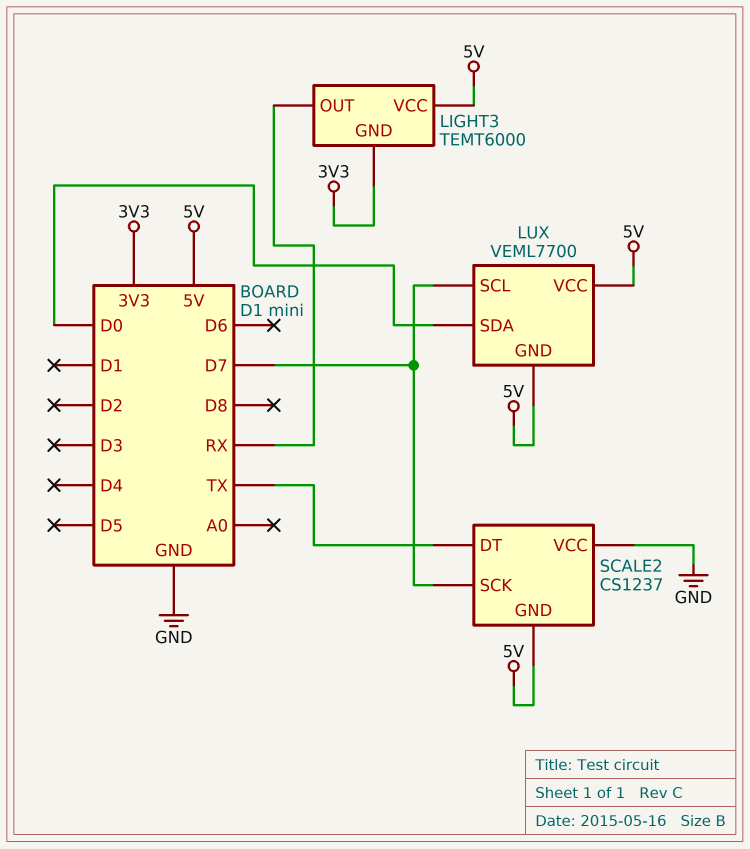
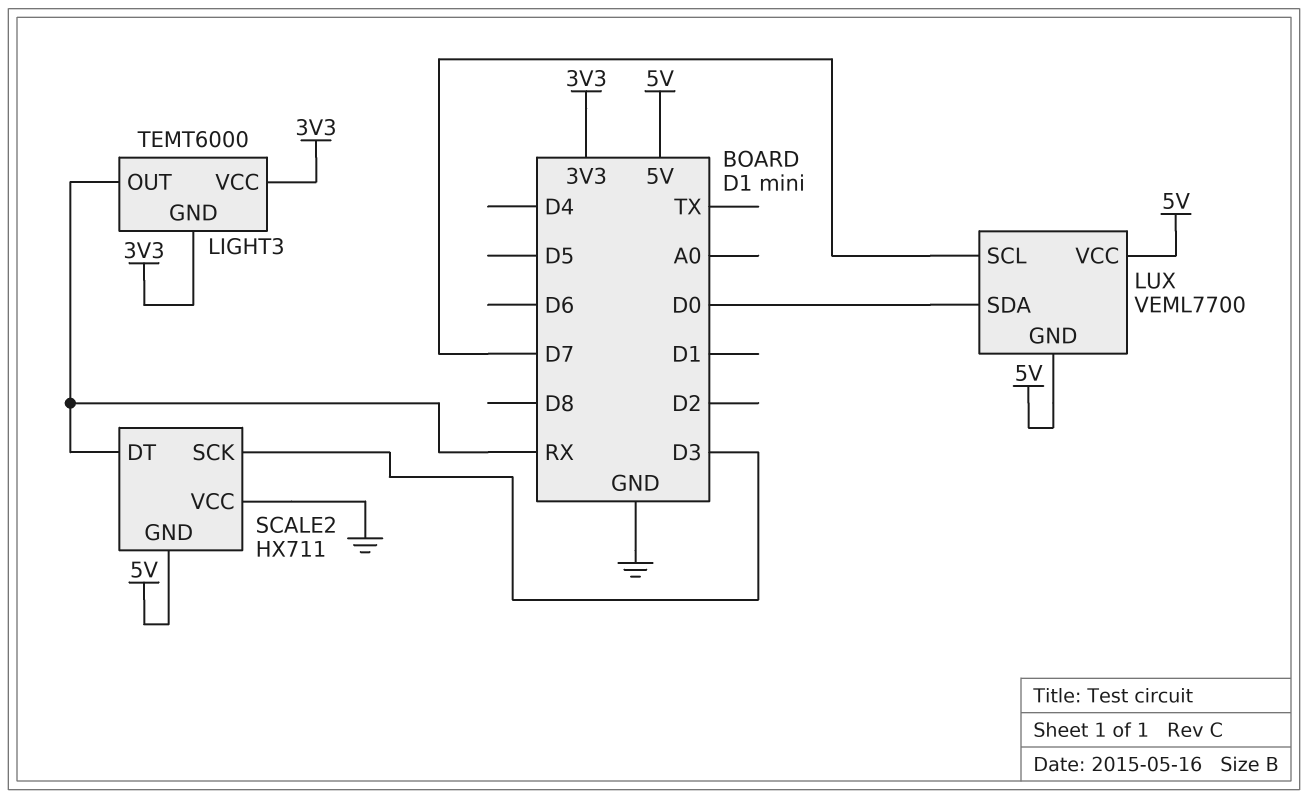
LIGHT3 pin VCC: 5V -> 3V3
SCALE2: CS1237 -> HX711
SCALE2 pin DT: TX -> RX
SCALE2 pin SCK: D7 -> D3

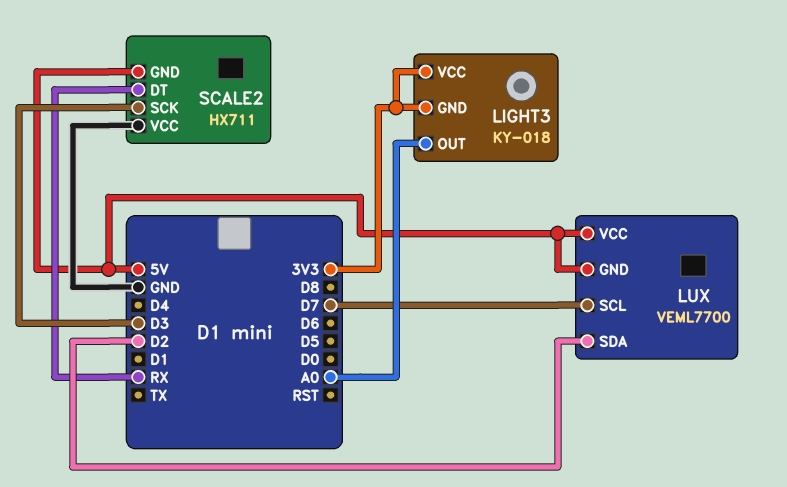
LIGHT3: TEMT6000 -> KY-018
LIGHT3 pin OUT: RX -> A0
LUX pin SDA: D0 -> D2

